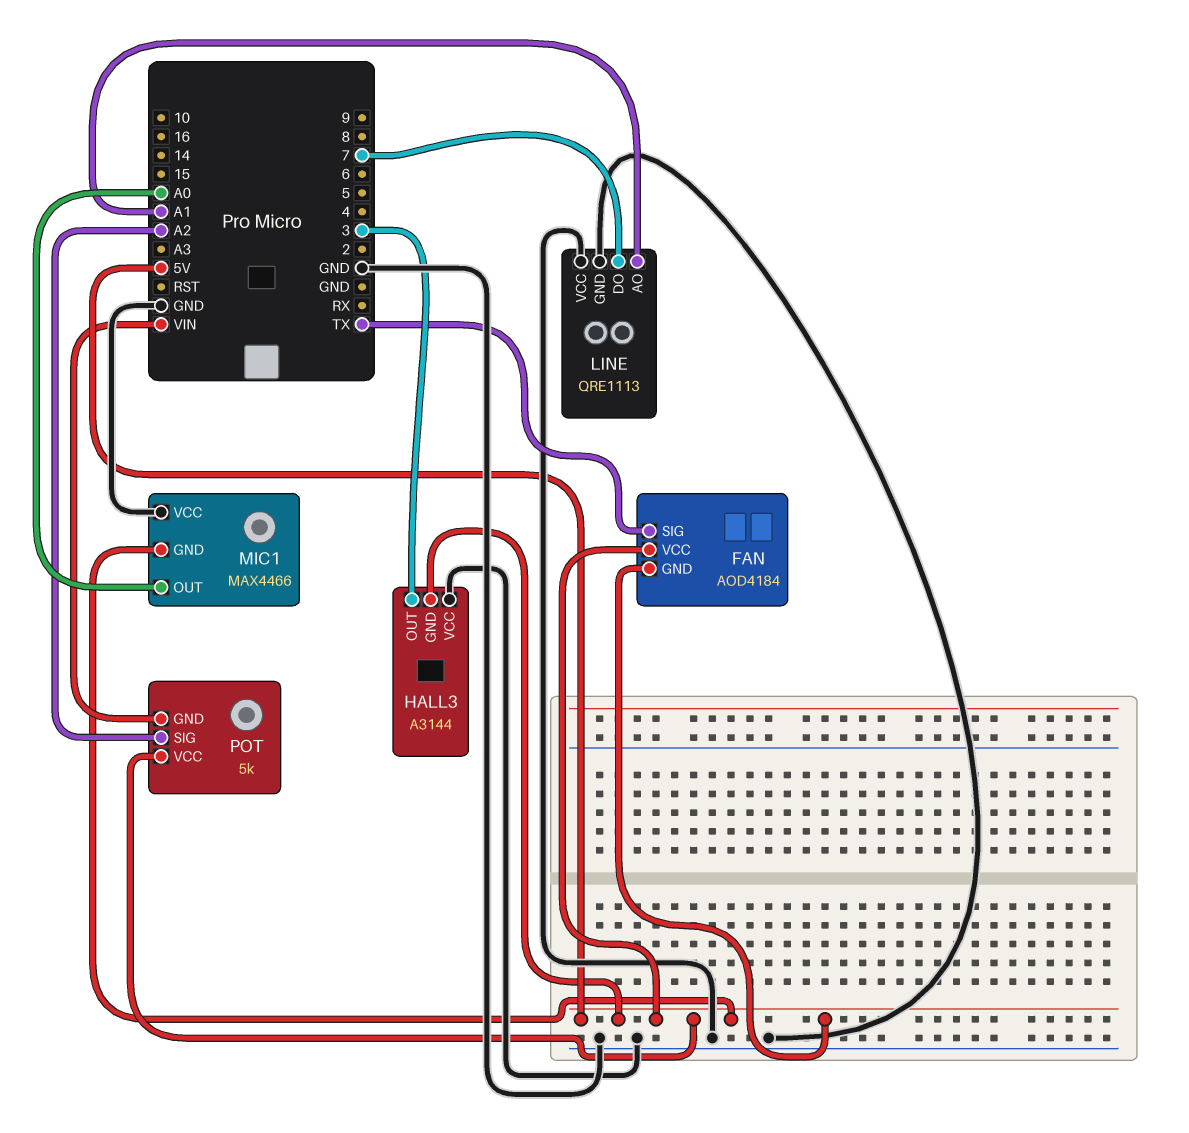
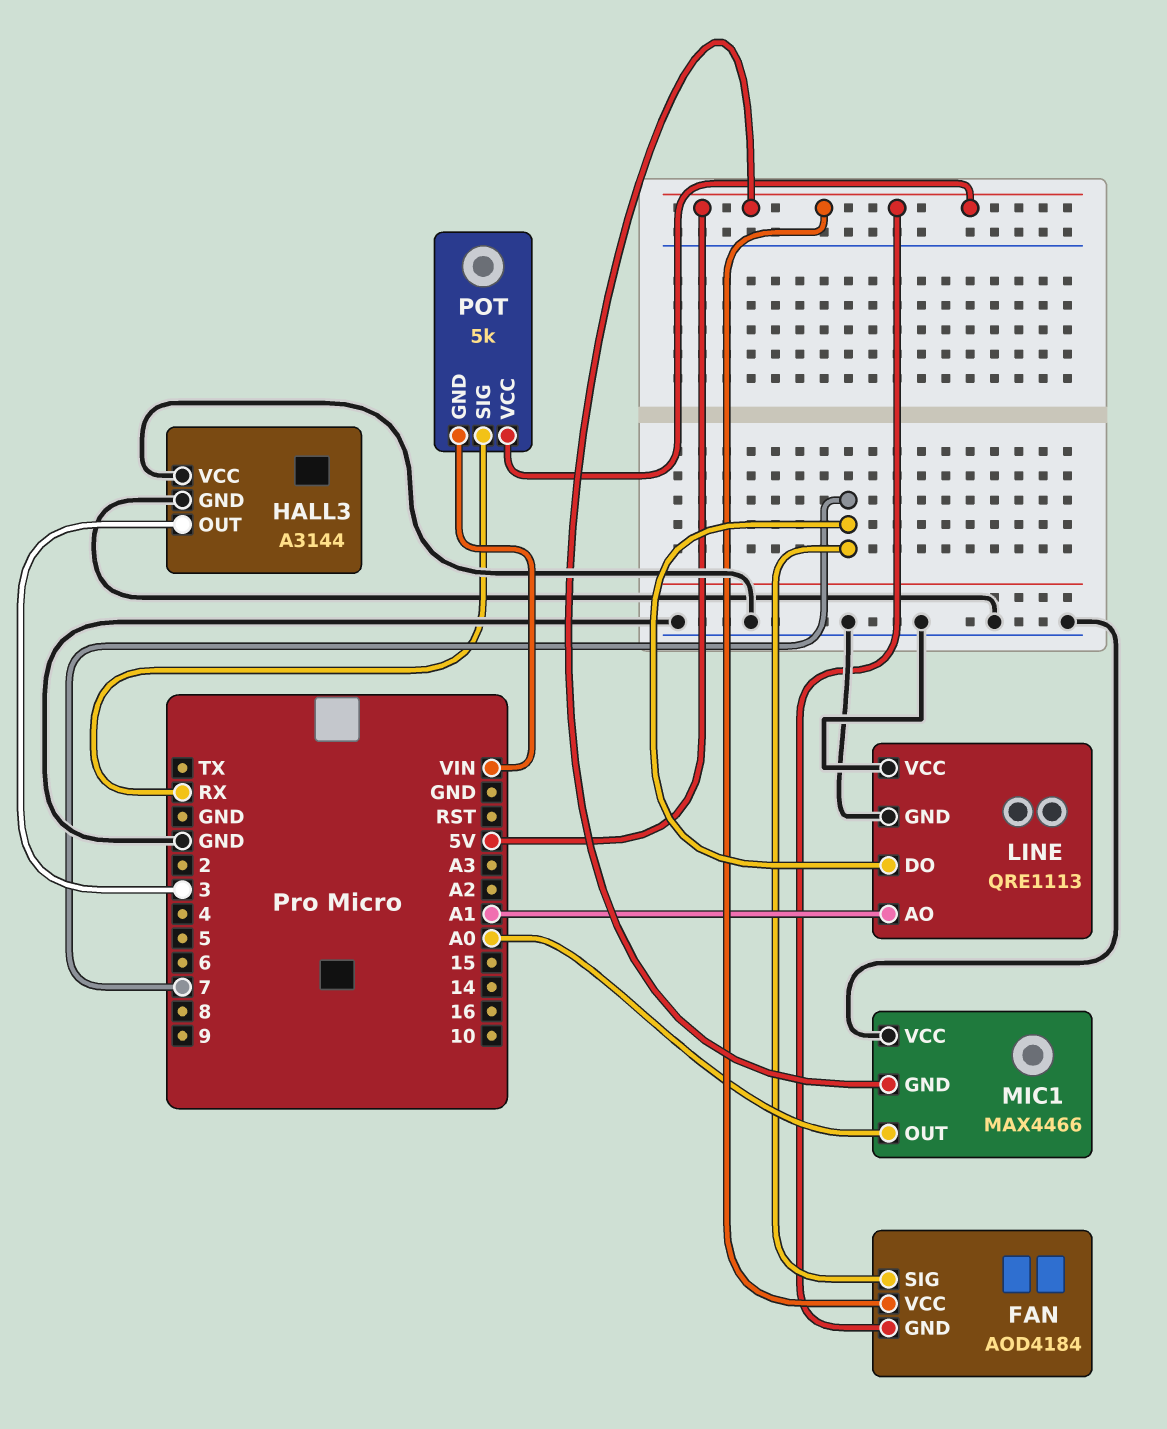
FAN pin SIG: TX -> 7
HALL3 pin GND: 5V -> GND
POT pin SIG: A2 -> RX

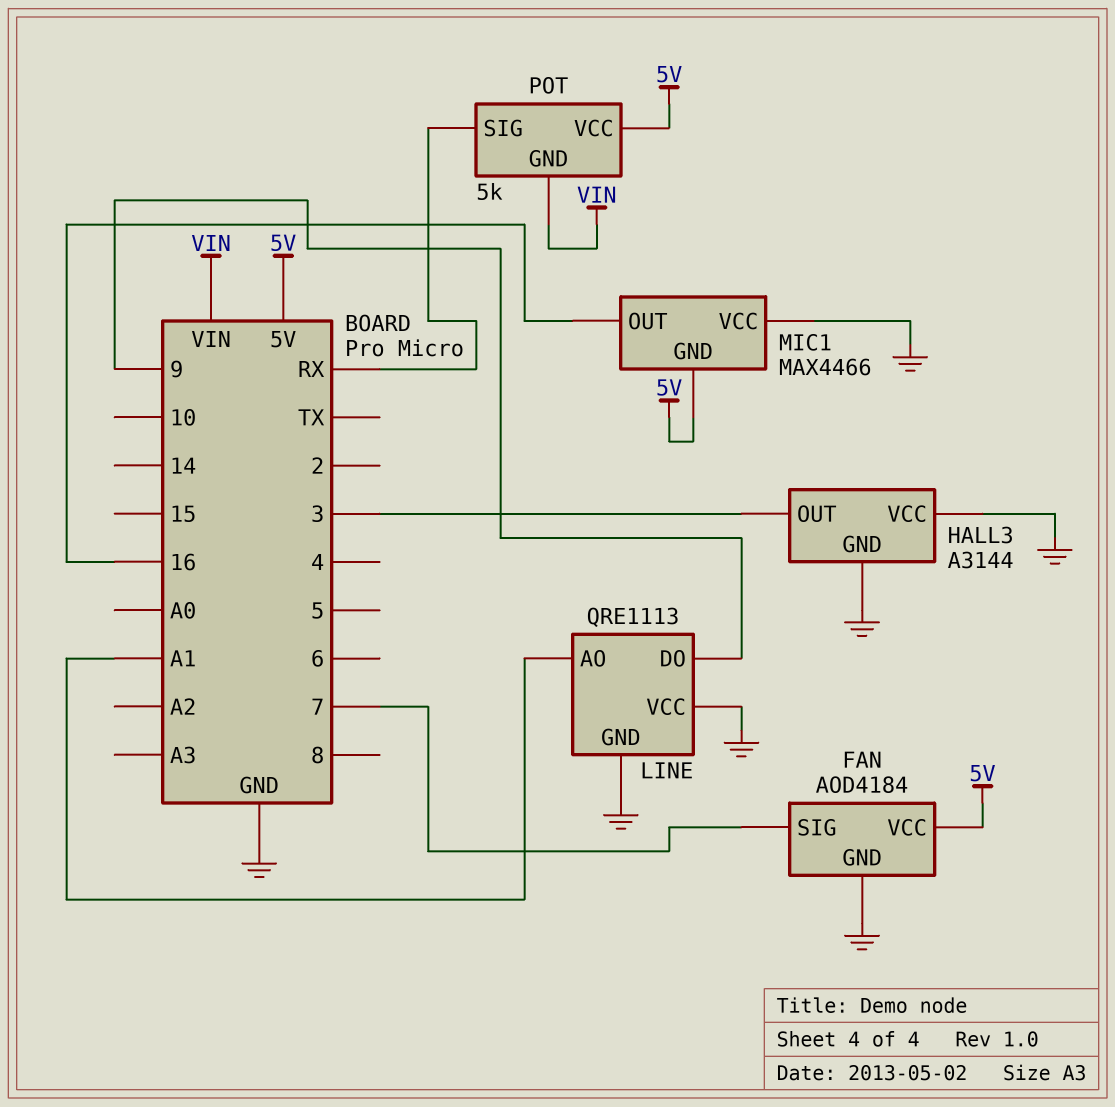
FAN pin GND: 5V -> GND
LINE pin DO: 7 -> 9
MIC1 pin OUT: A0 -> 16

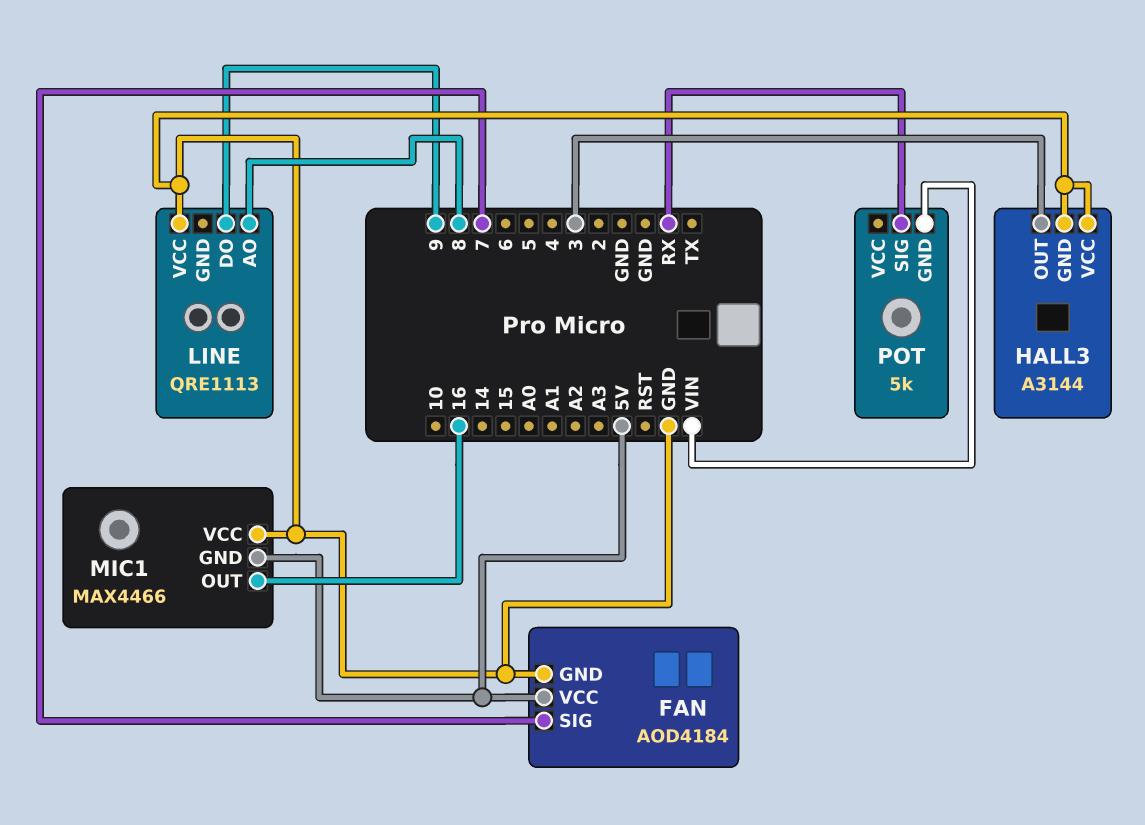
LINE pin AO: A1 -> 8
LINE pin GND: GND -> none
POT pin VCC: 5V -> none

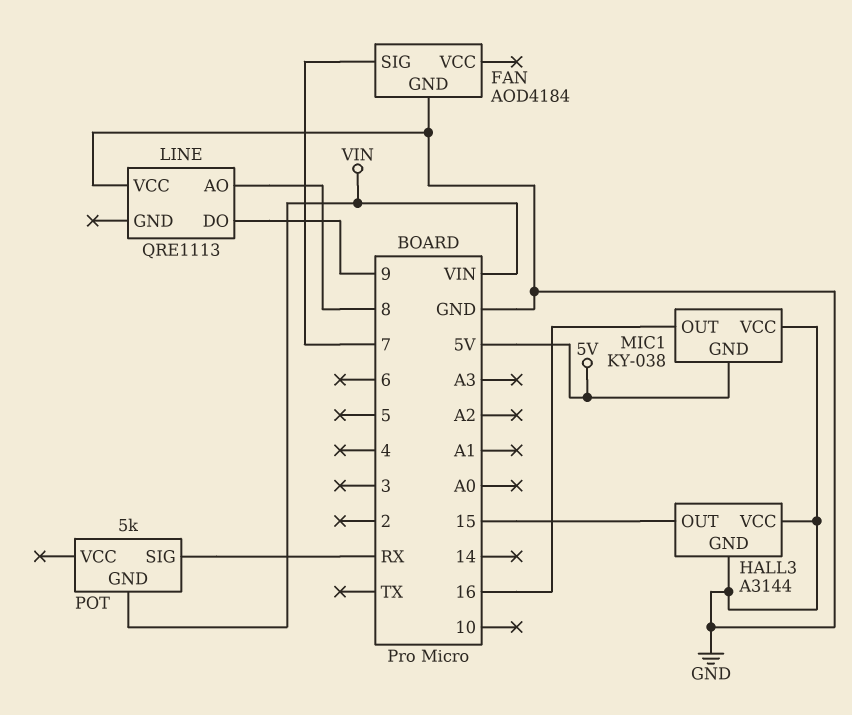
FAN pin VCC: 5V -> none
HALL3 pin OUT: 3 -> 15
MIC1: MAX4466 -> KY-038

